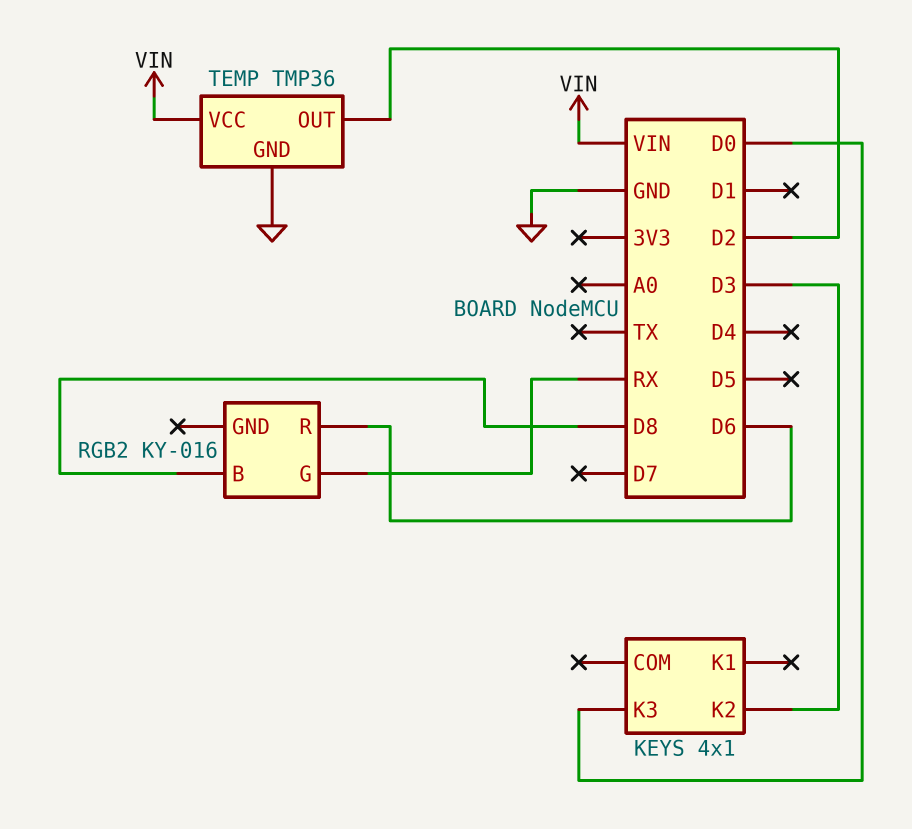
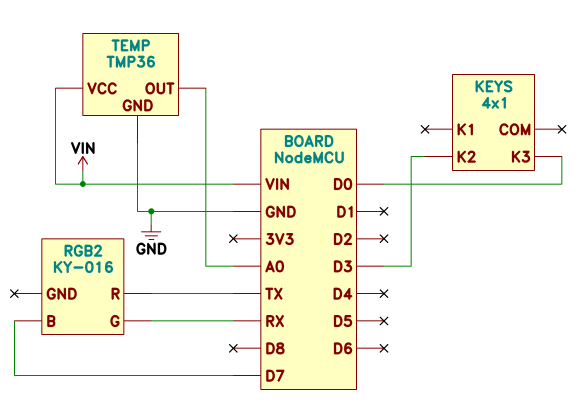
RGB2 pin B: D8 -> D7
RGB2 pin R: D6 -> TX
TEMP pin OUT: D2 -> A0

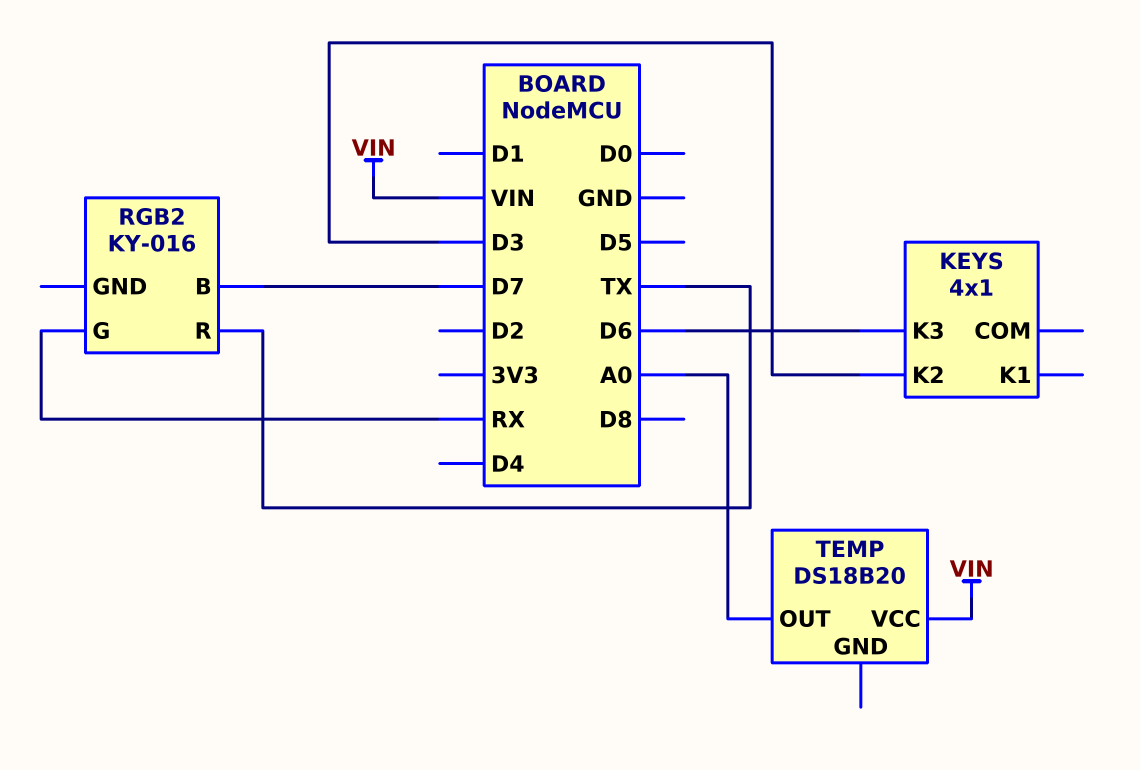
KEYS pin K3: D0 -> D6
TEMP: TMP36 -> DS18B20
TEMP pin GND: GND -> none

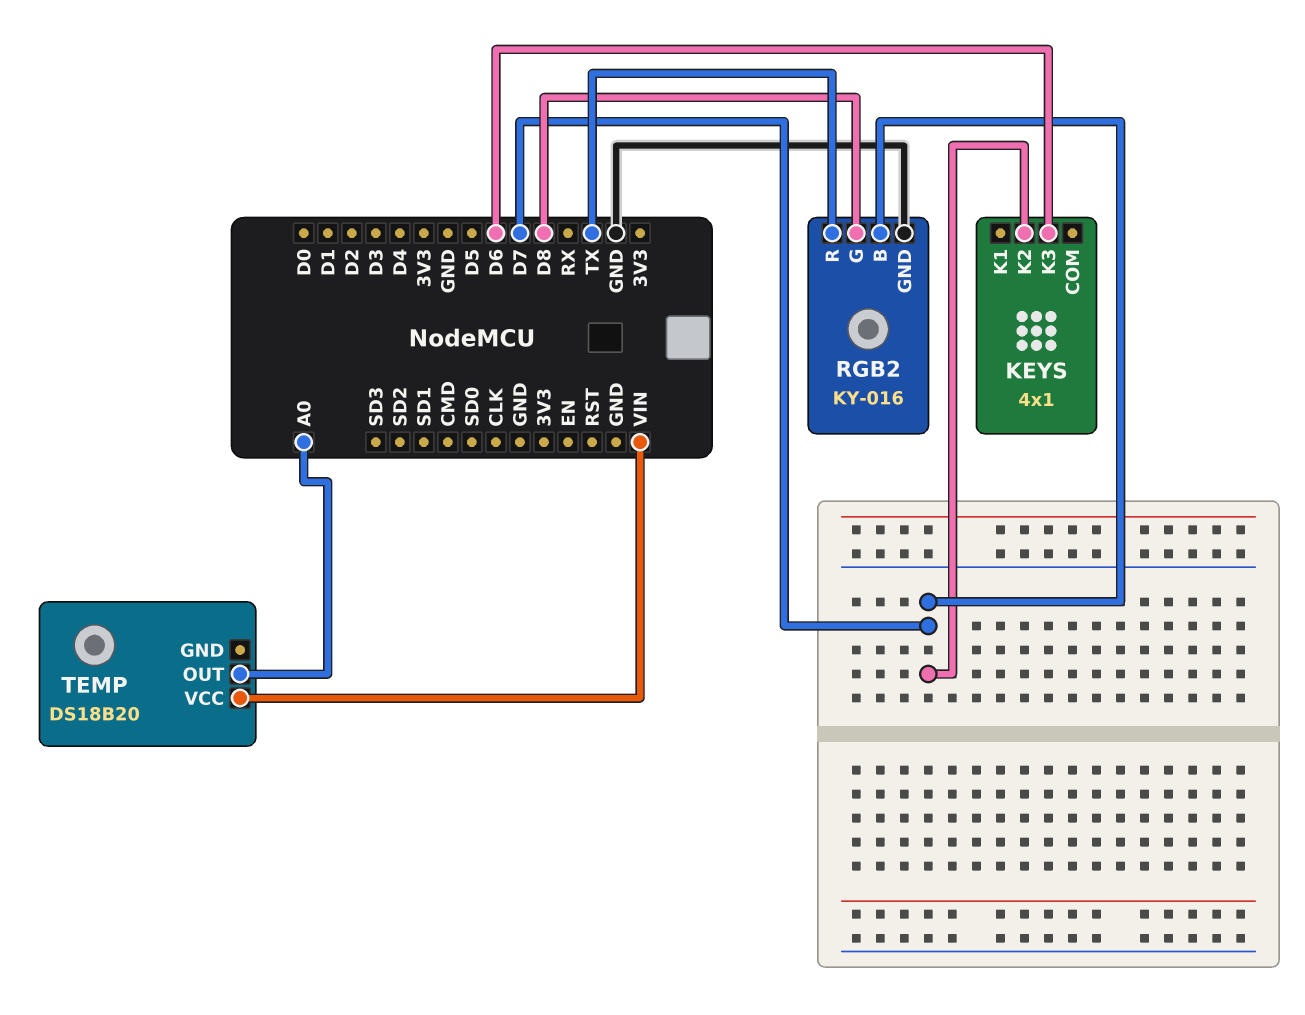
KEYS pin K2: D3 -> D7
RGB2 pin G: RX -> D8
RGB2 pin GND: none -> GND

